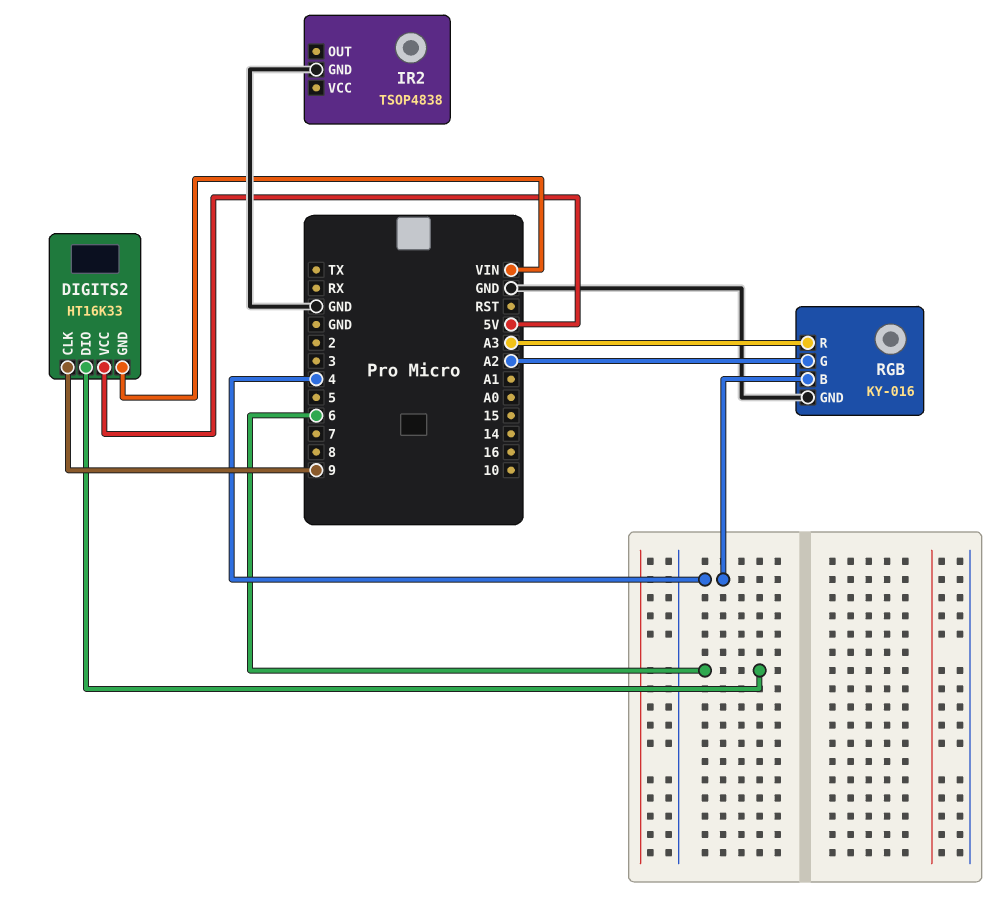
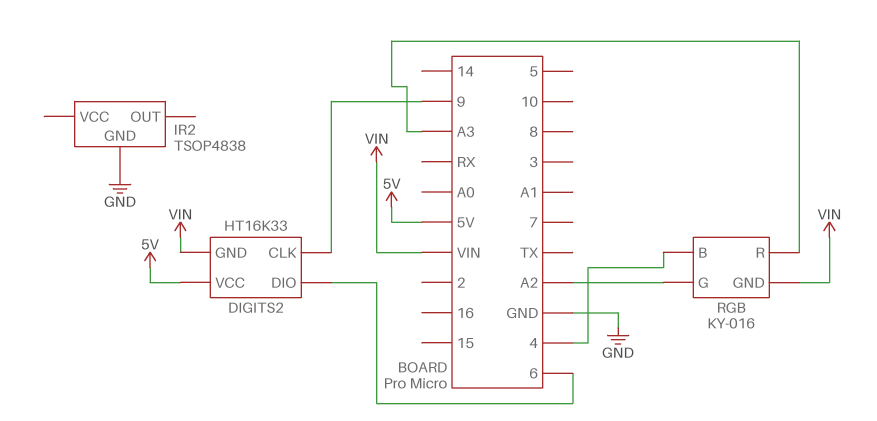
RGB pin GND: GND -> VIN

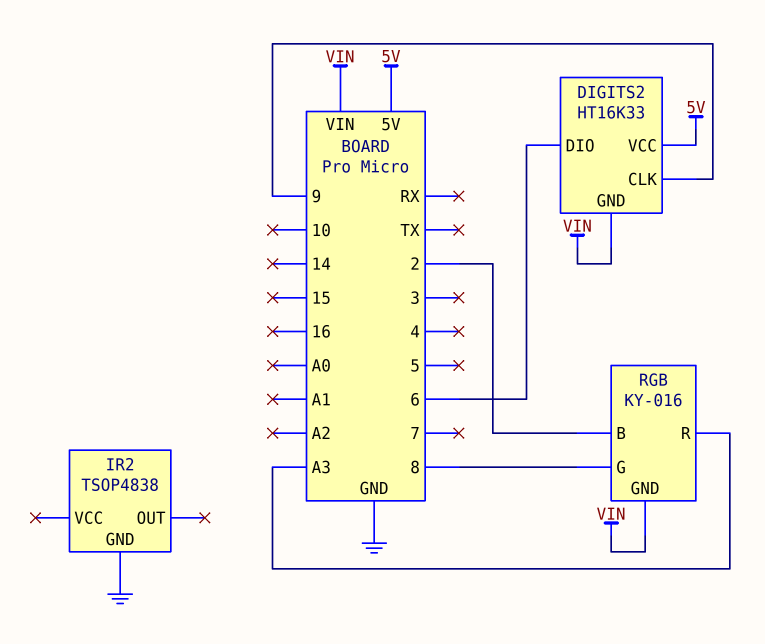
RGB pin B: 4 -> 2
RGB pin G: A2 -> 8

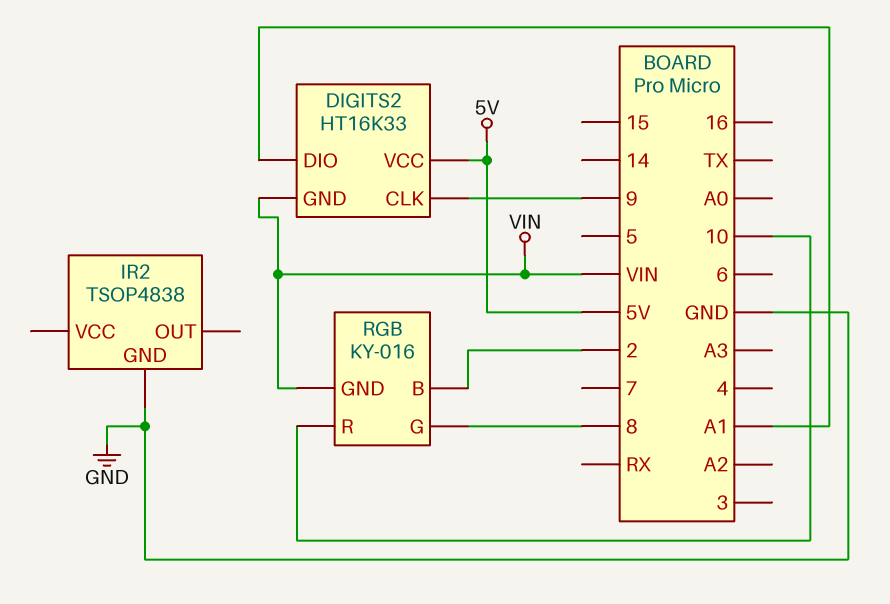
DIGITS2 pin DIO: 6 -> A1
RGB pin R: A3 -> 10

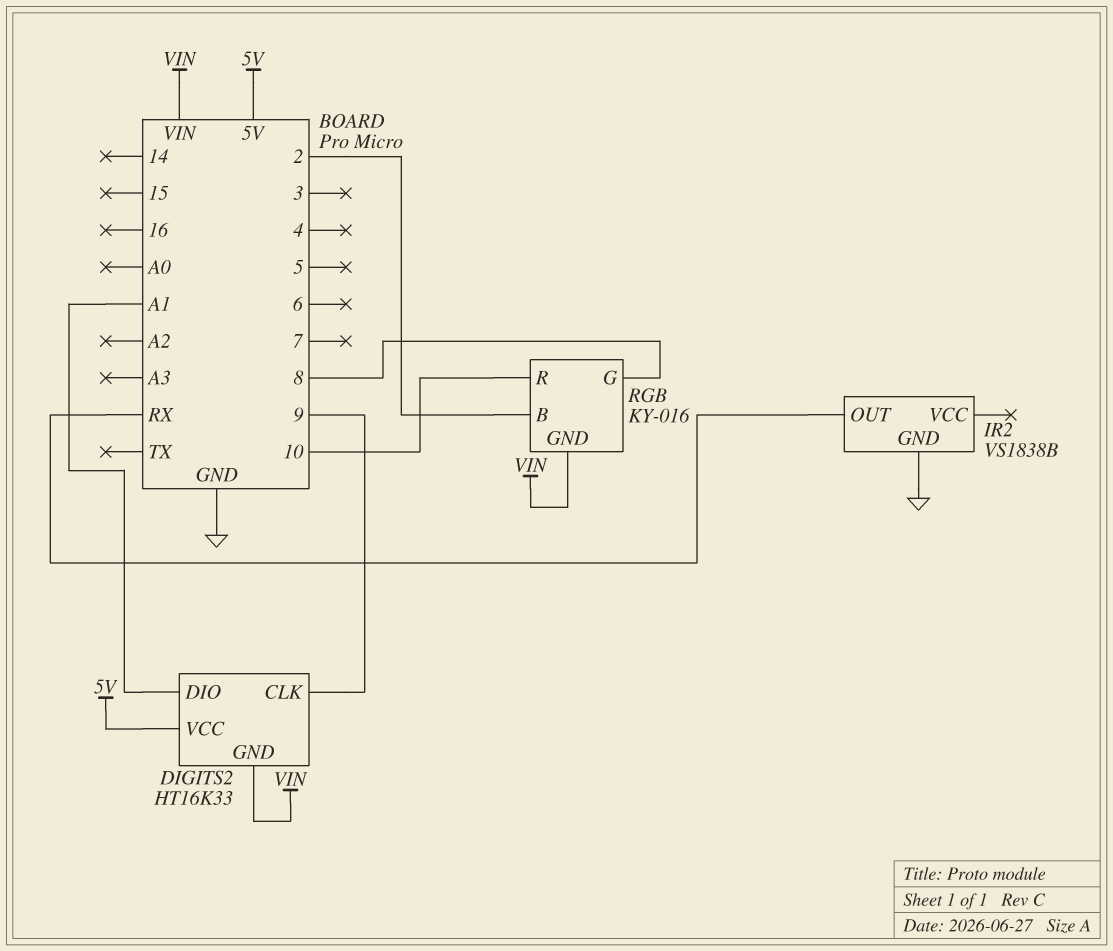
IR2: TSOP4838 -> VS1838B
IR2 pin OUT: none -> RX

